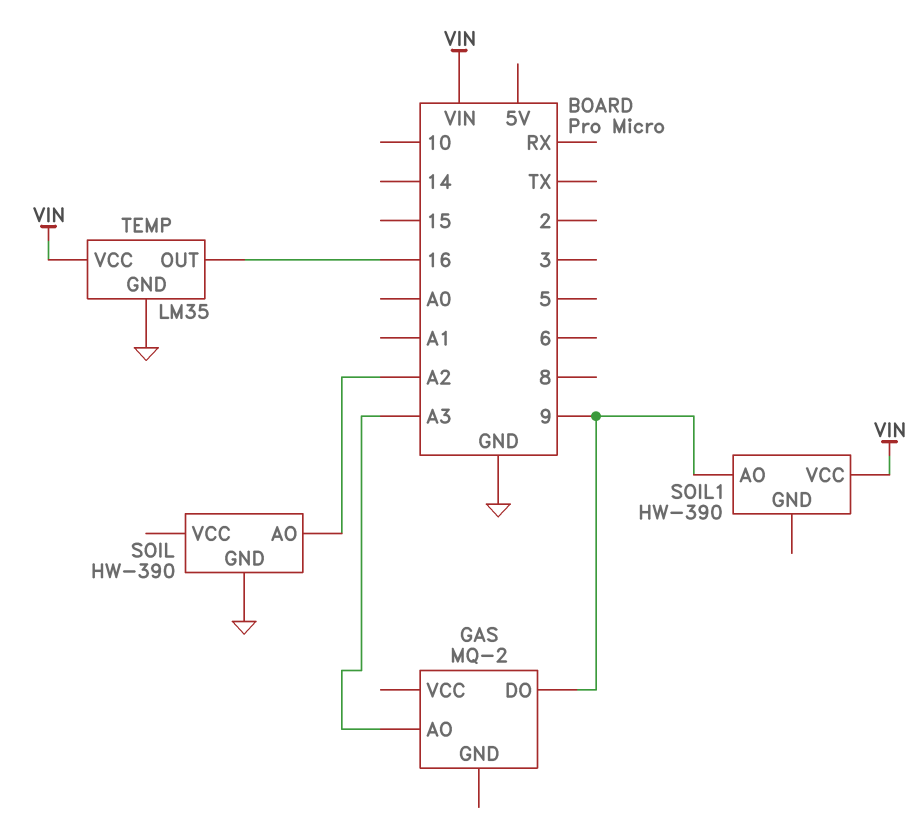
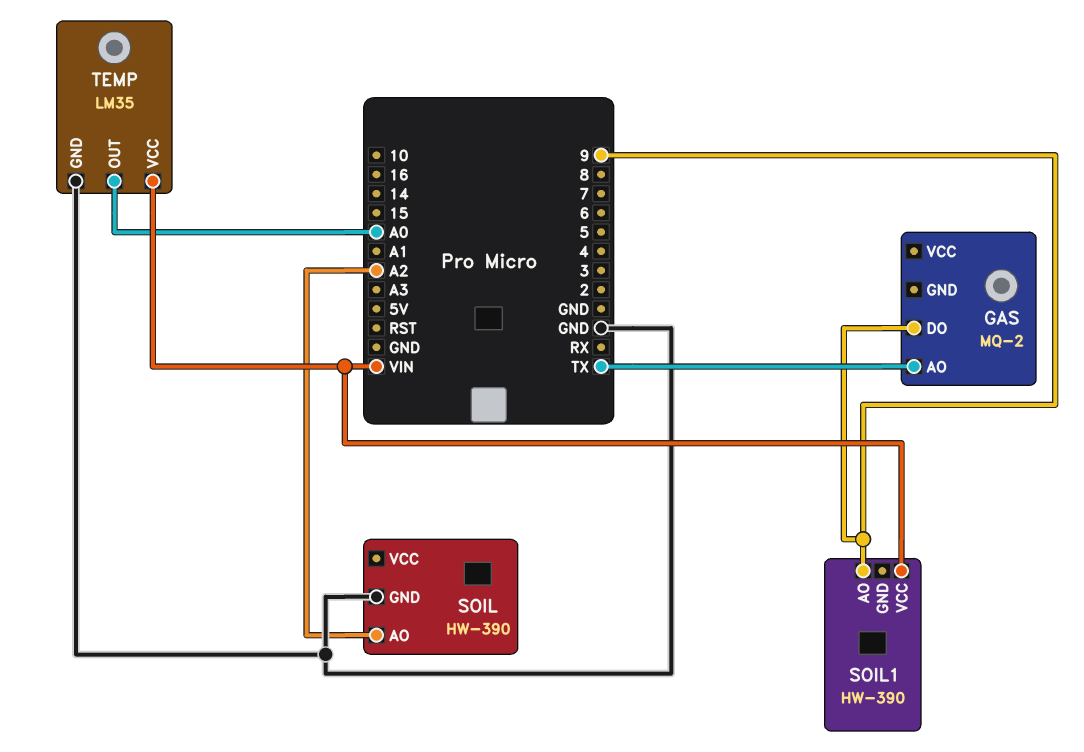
GAS pin AO: A3 -> TX
TEMP pin OUT: 16 -> A0

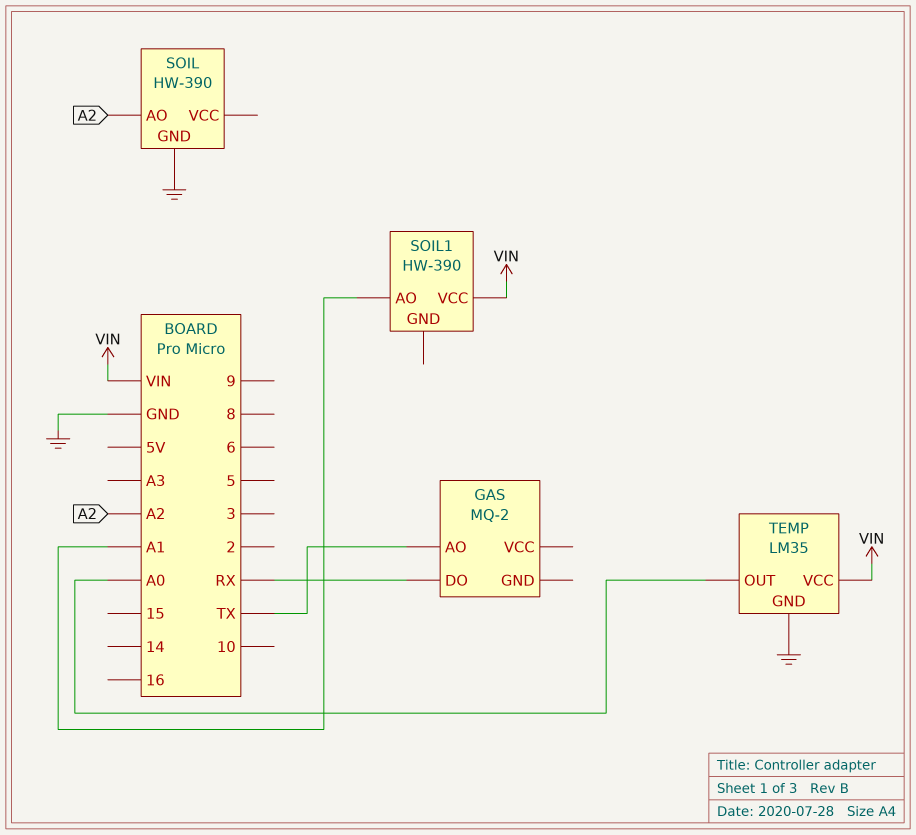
GAS pin DO: 9 -> RX
SOIL1 pin AO: 9 -> A1

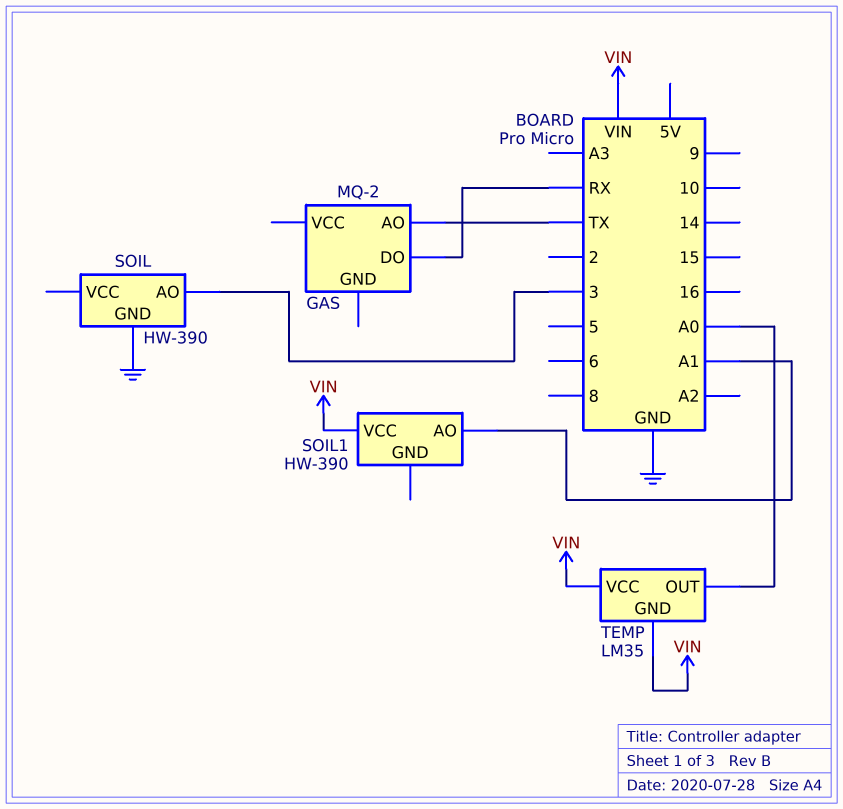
SOIL pin AO: A2 -> 3
TEMP pin GND: GND -> VIN

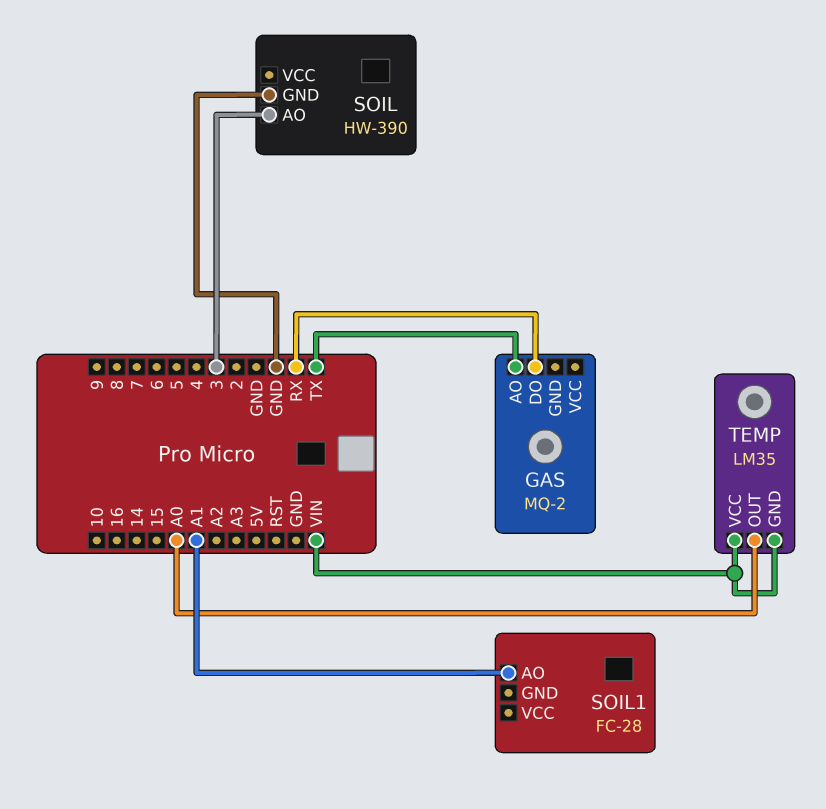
SOIL1: HW-390 -> FC-28
SOIL1 pin VCC: VIN -> none

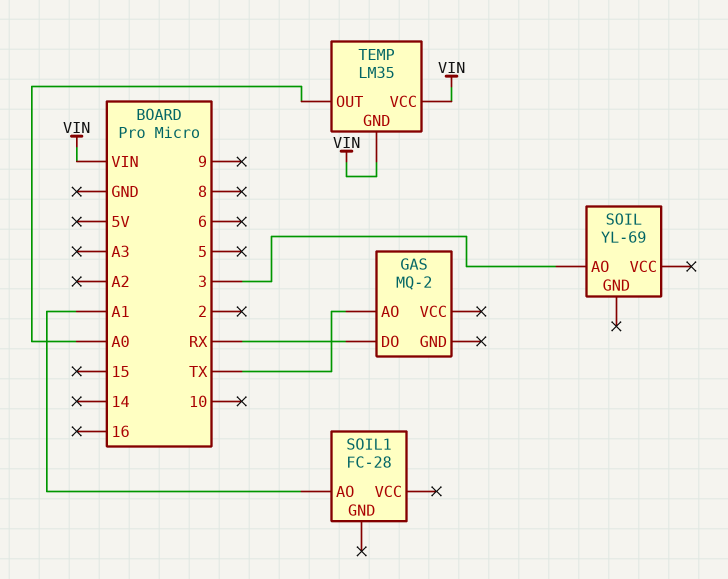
SOIL: HW-390 -> YL-69
SOIL pin GND: GND -> none

